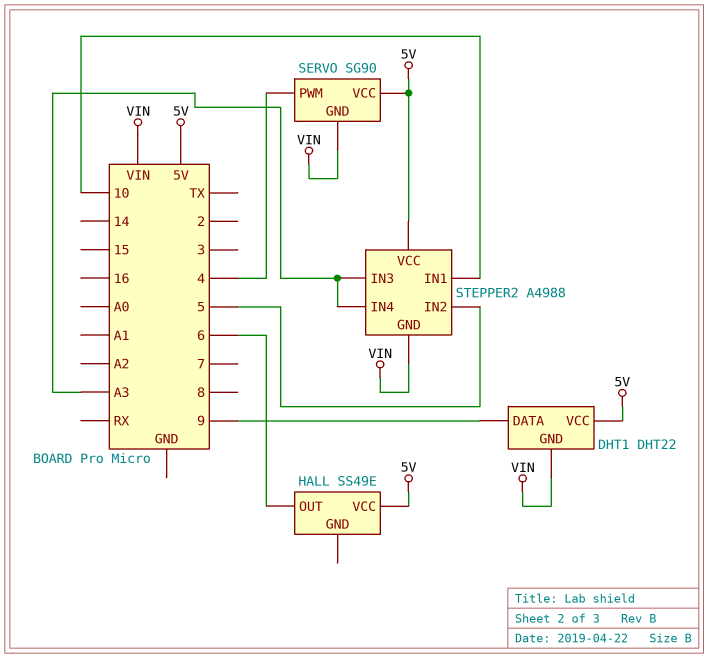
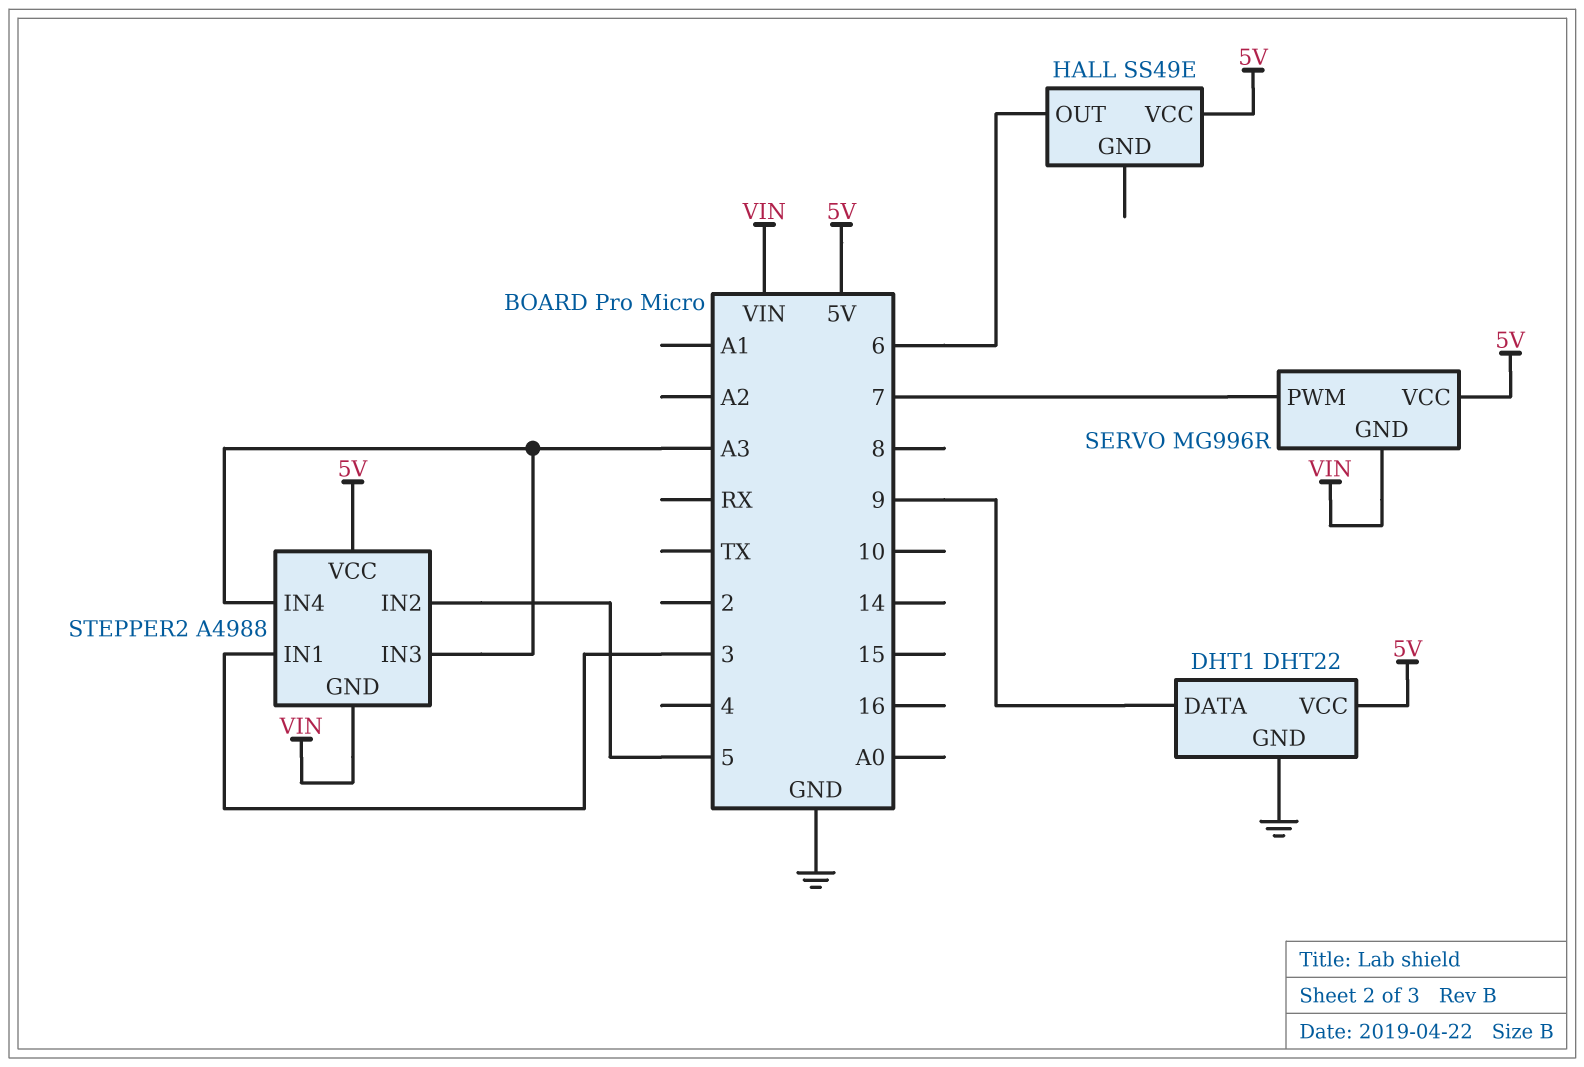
DHT1 pin GND: VIN -> GND
SERVO: SG90 -> MG996R
SERVO pin PWM: 4 -> 7
STEPPER2 pin IN1: 10 -> 3

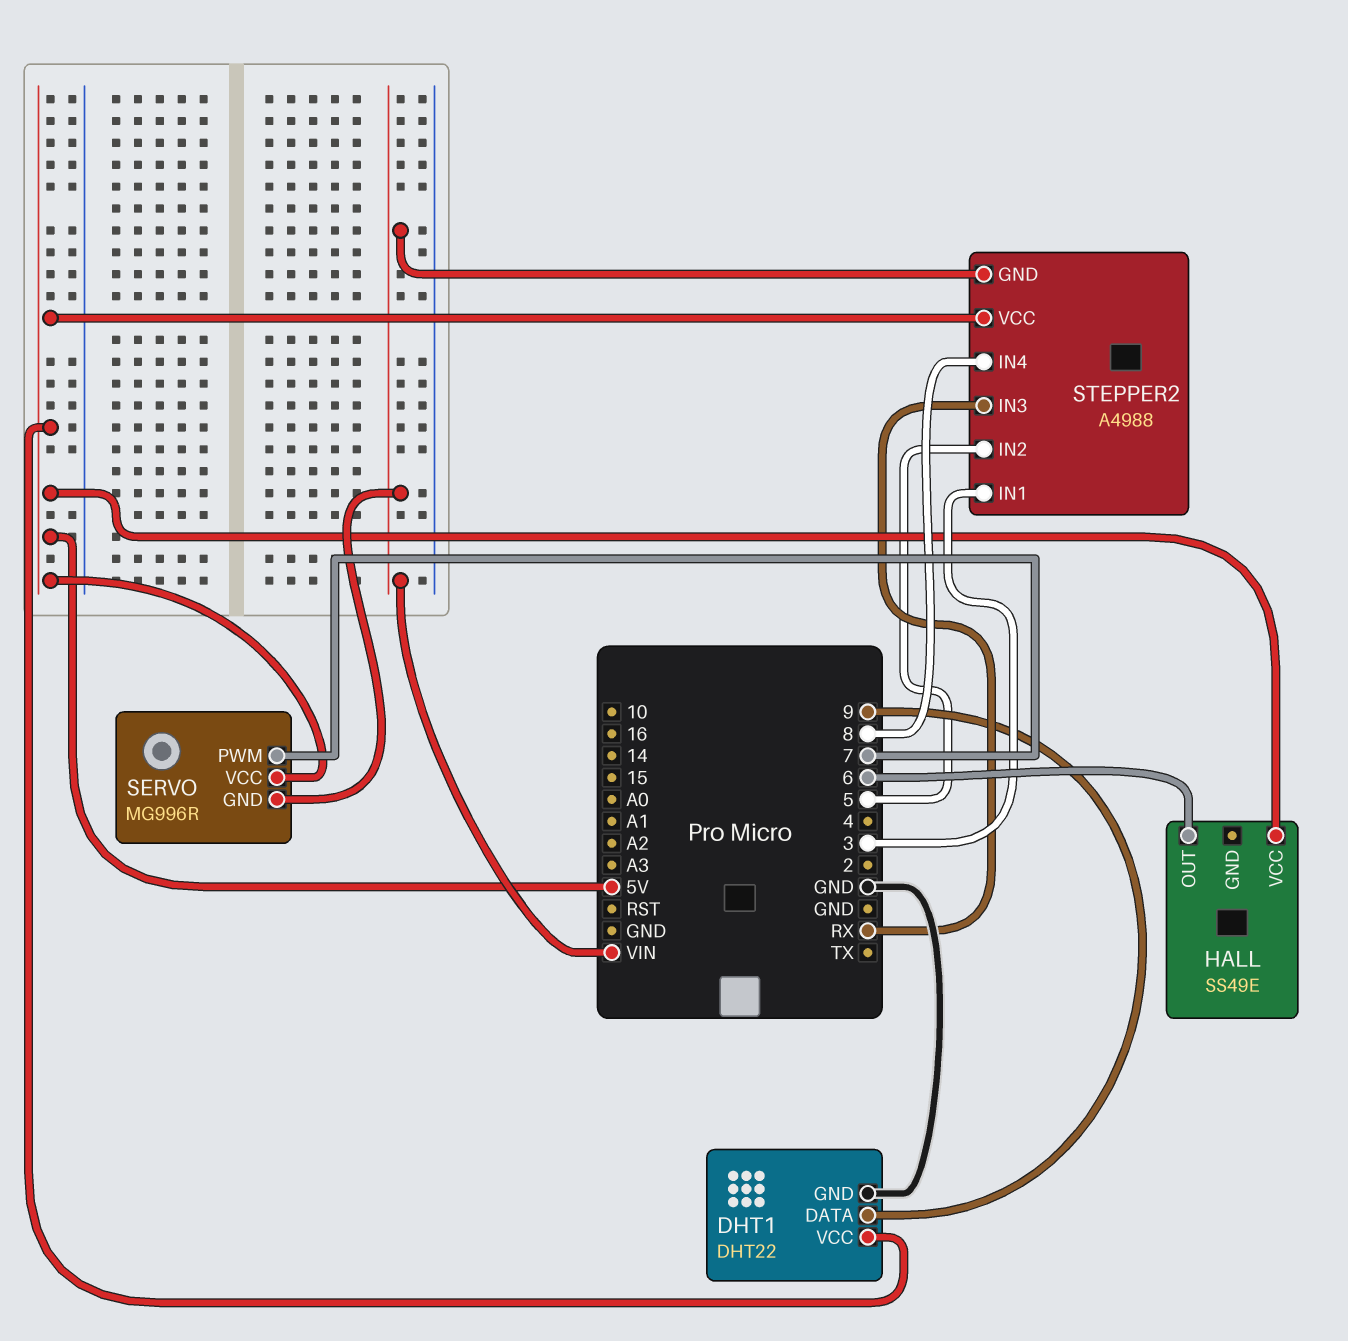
STEPPER2 pin IN3: A3 -> RX
STEPPER2 pin IN4: A3 -> 8

